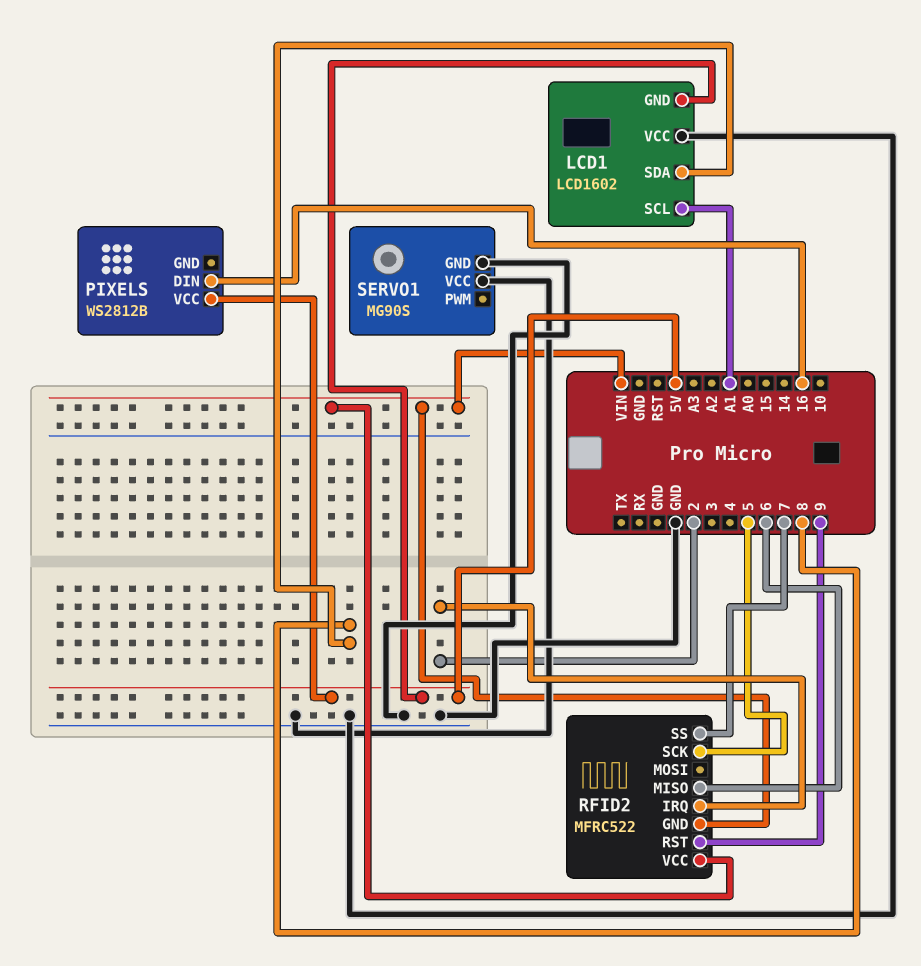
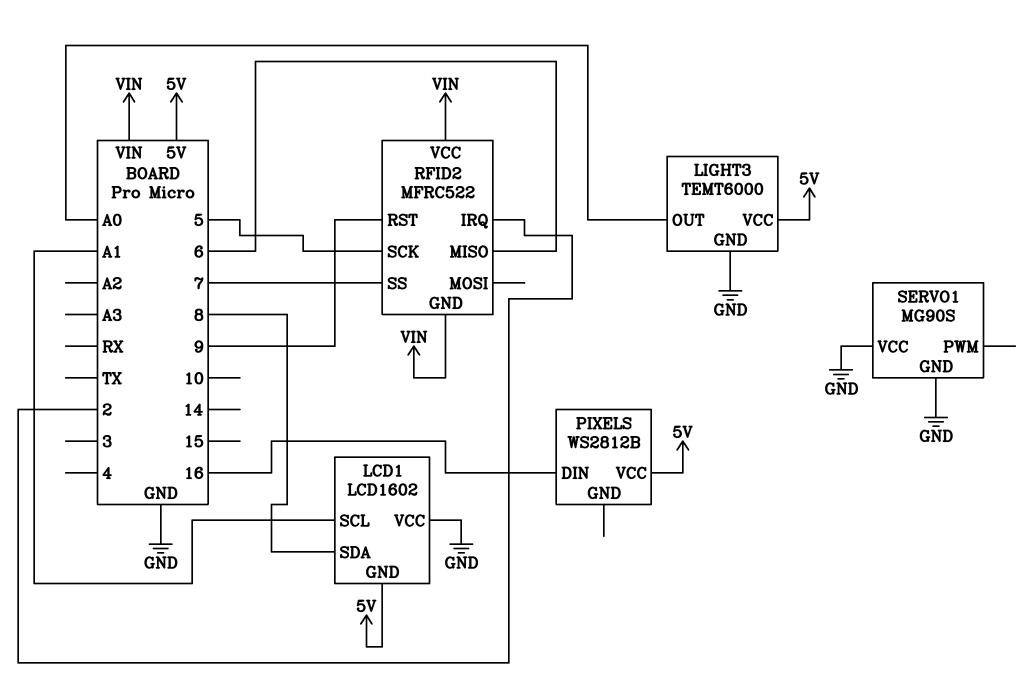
LIGHT3: none -> TEMT6000
LIGHT3 pin GND: none -> GND
LIGHT3 pin OUT: none -> A0
LIGHT3 pin VCC: none -> 5V

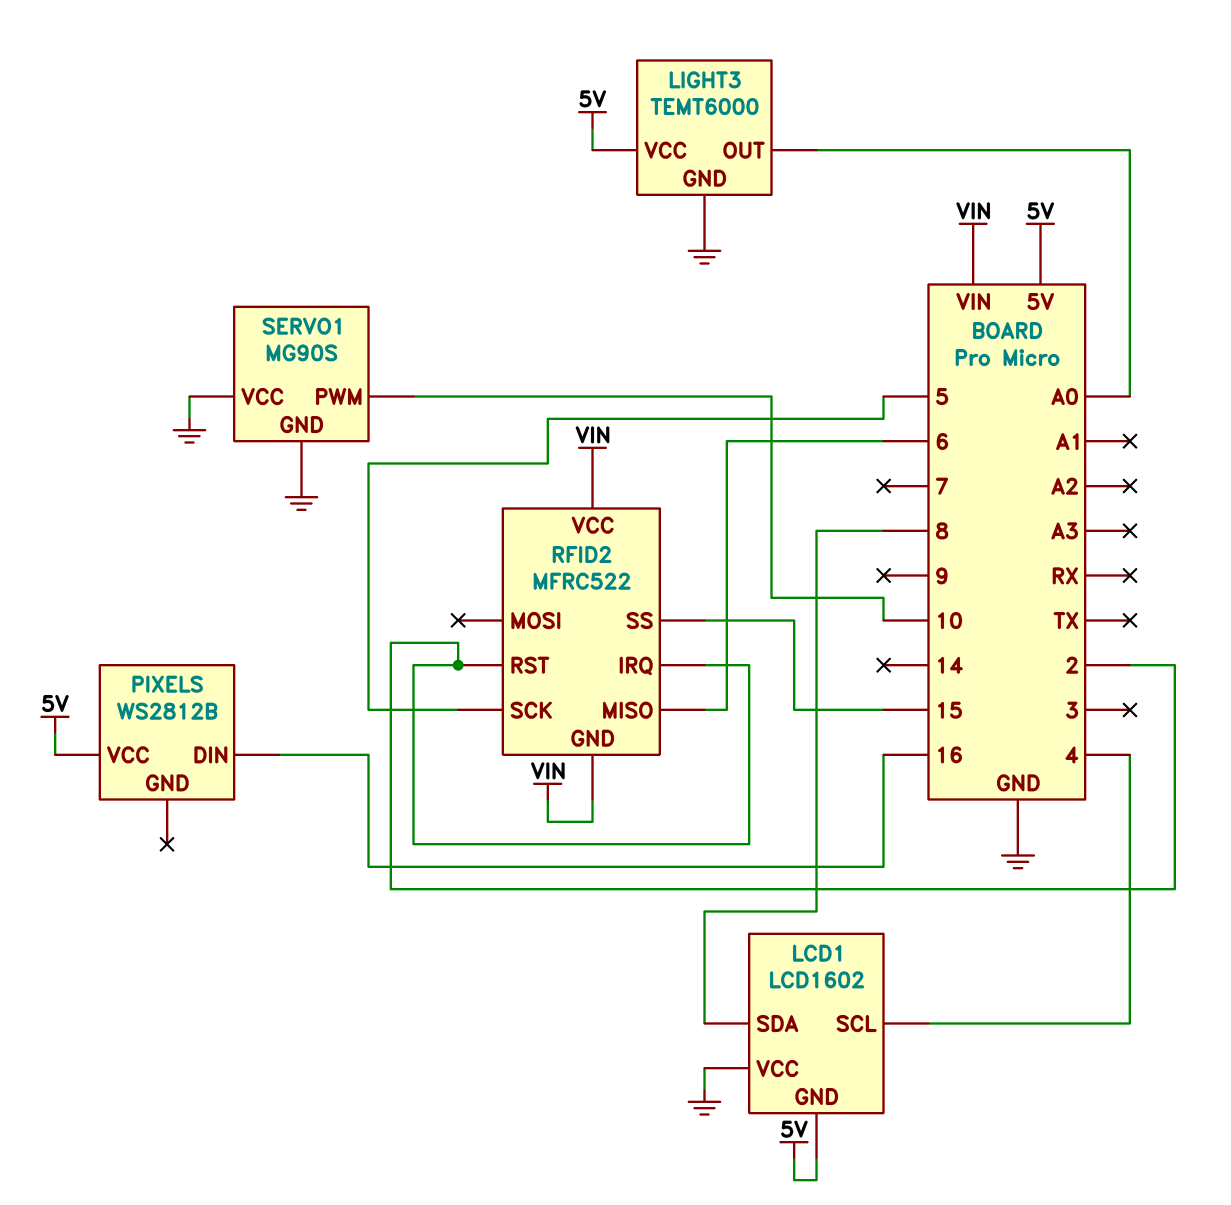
LCD1 pin SCL: A1 -> 4
RFID2 pin RST: 9 -> 2
RFID2 pin SS: 7 -> 15
SERVO1 pin PWM: none -> 10

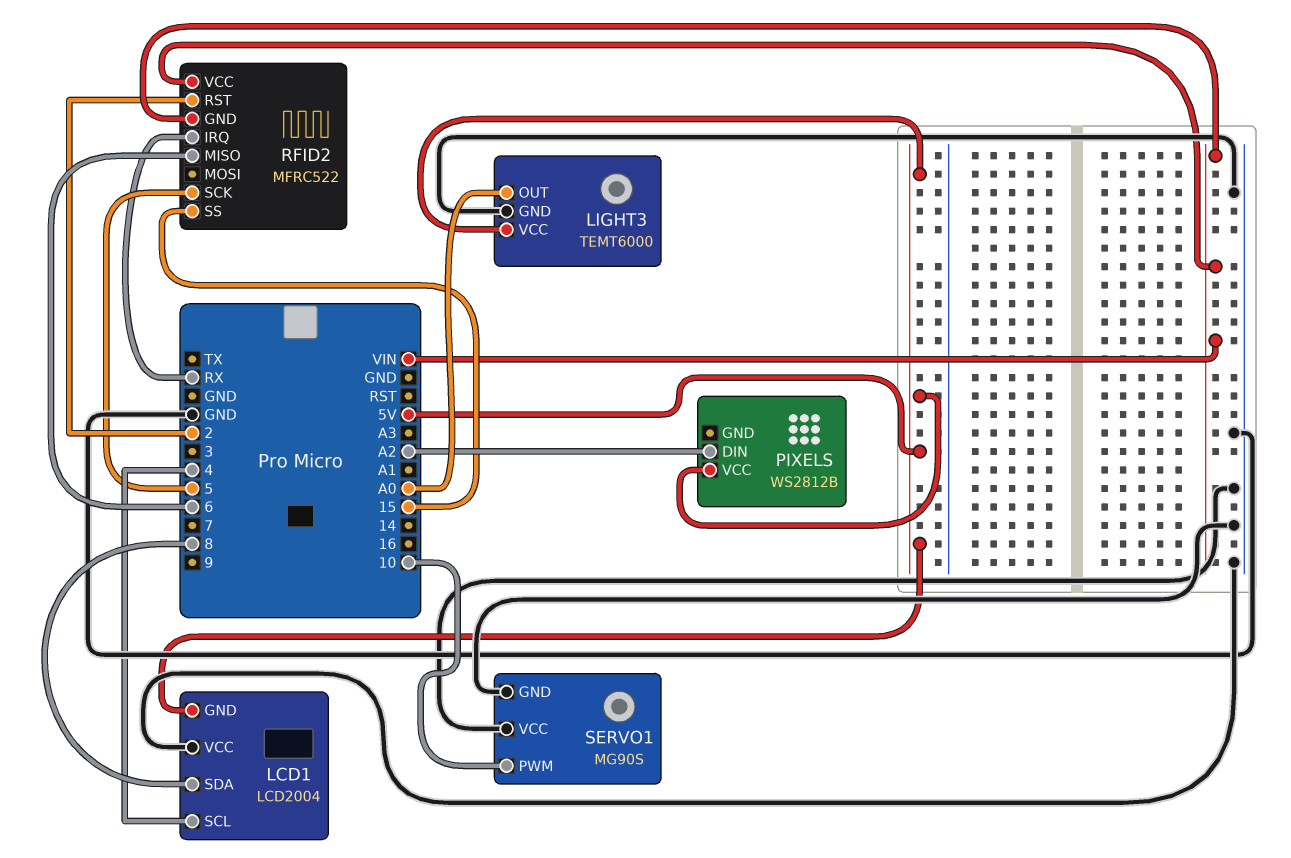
LCD1: LCD1602 -> LCD2004
PIXELS pin DIN: 16 -> A2
RFID2 pin IRQ: 2 -> RX

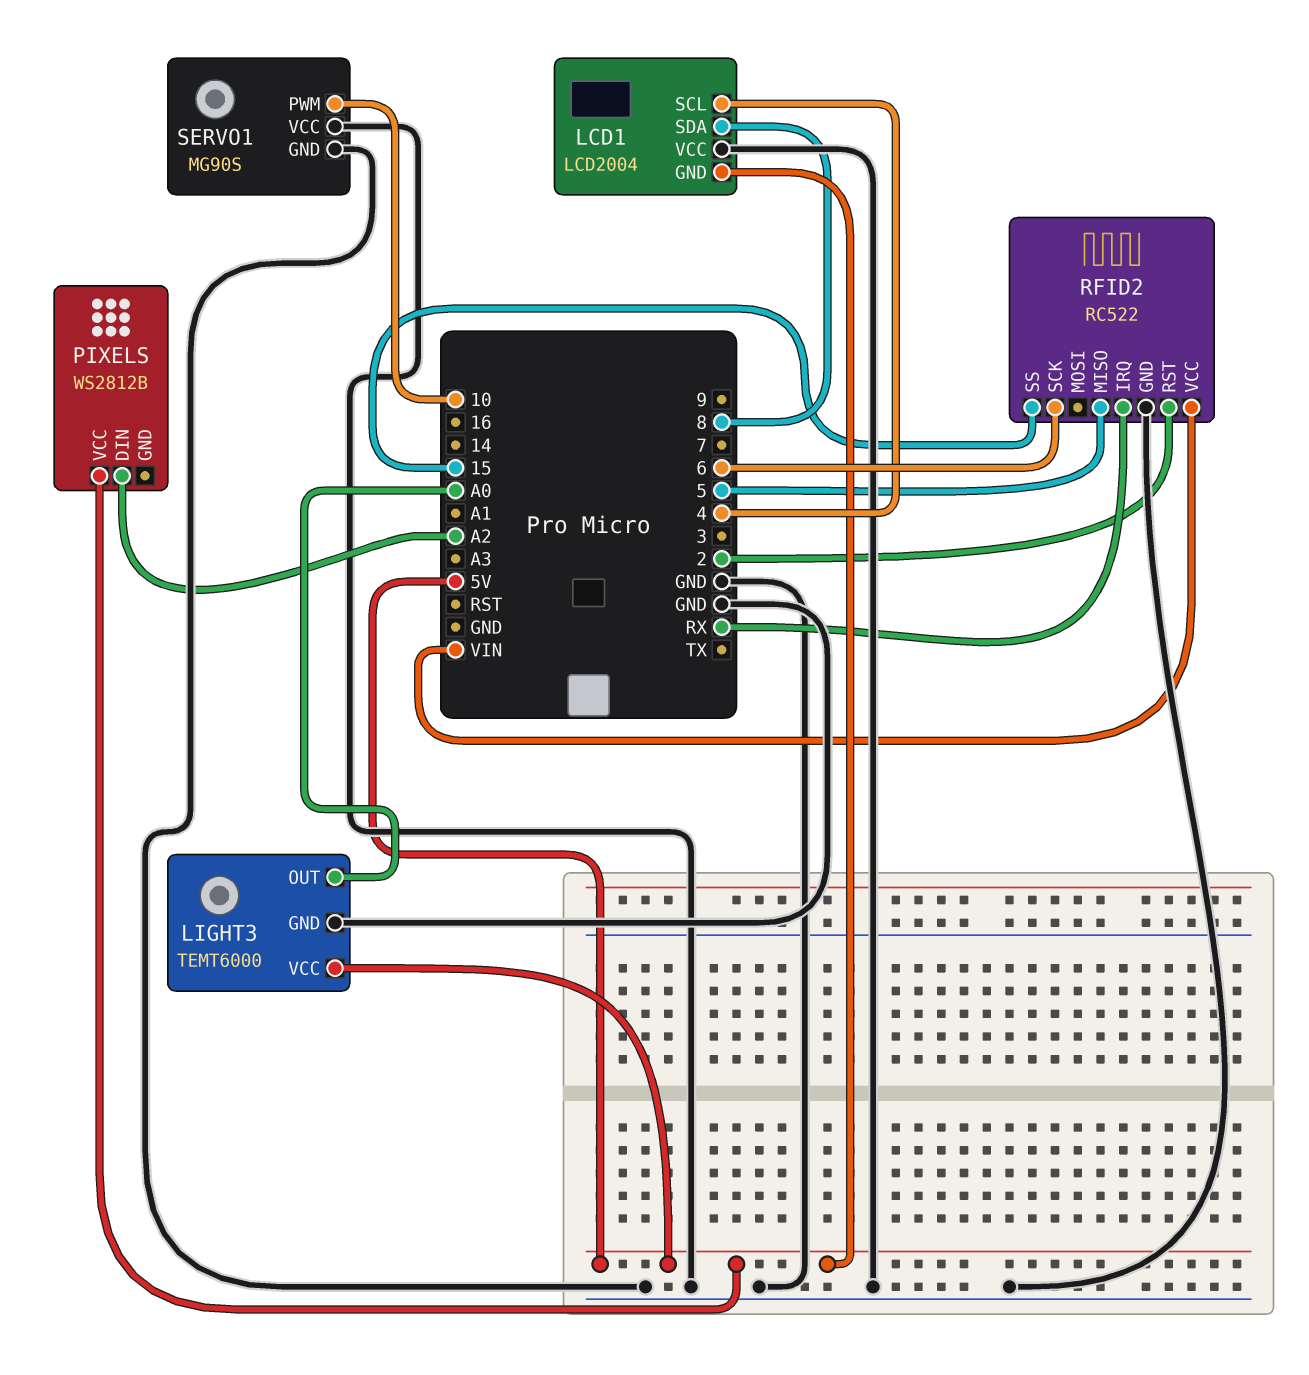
RFID2: MFRC522 -> RC522
RFID2 pin GND: VIN -> GND
RFID2 pin MISO: 6 -> 5
RFID2 pin SCK: 5 -> 6

